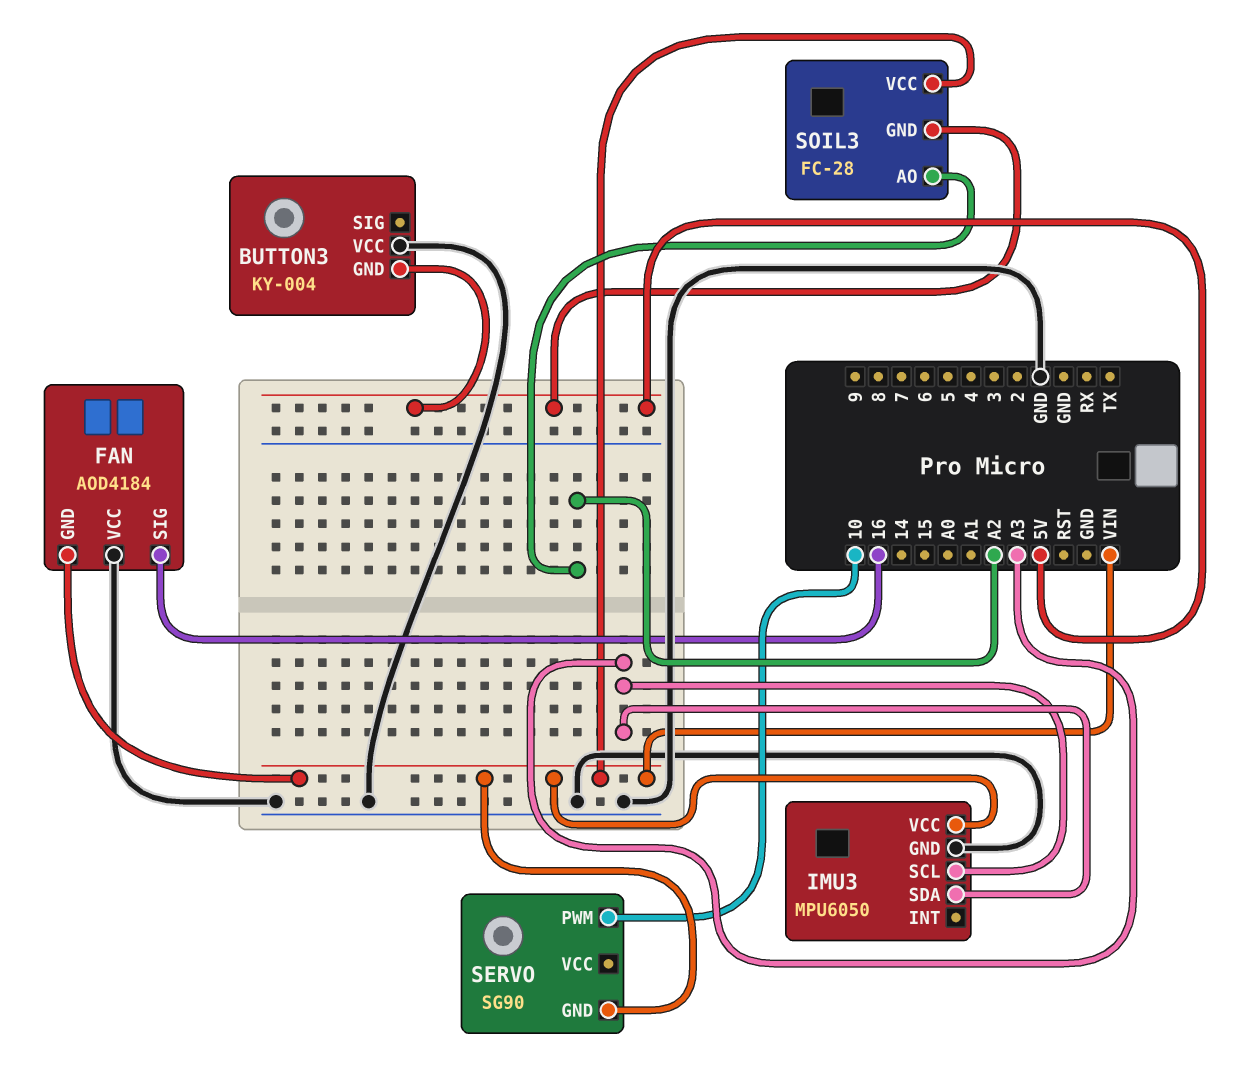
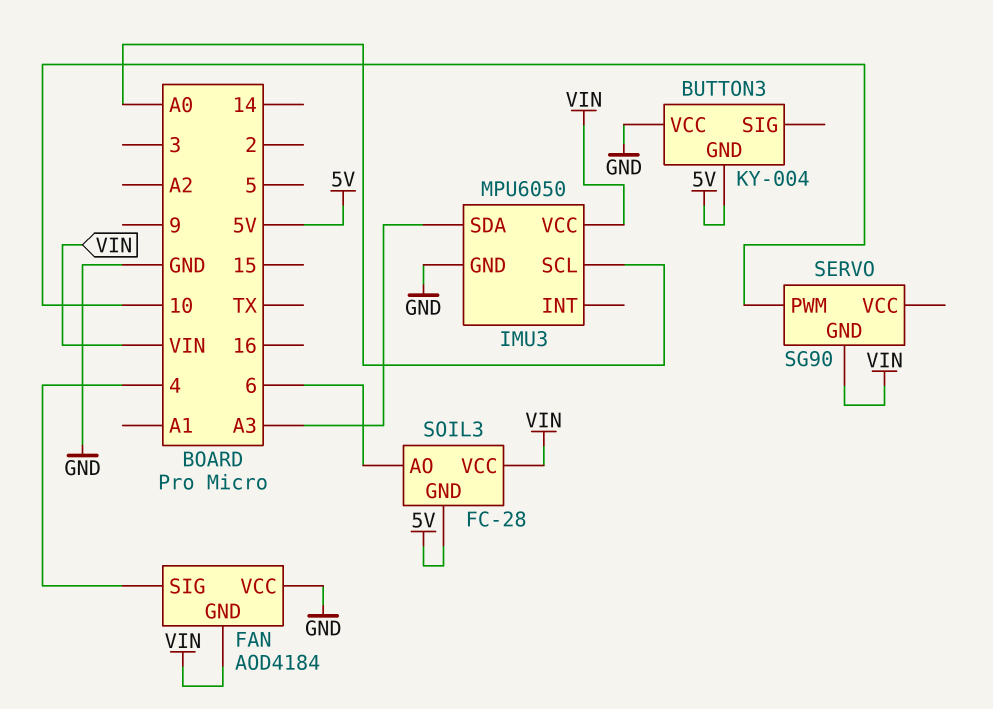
FAN pin SIG: 16 -> 4
IMU3 pin SCL: A3 -> A0
SOIL3 pin AO: A2 -> 6

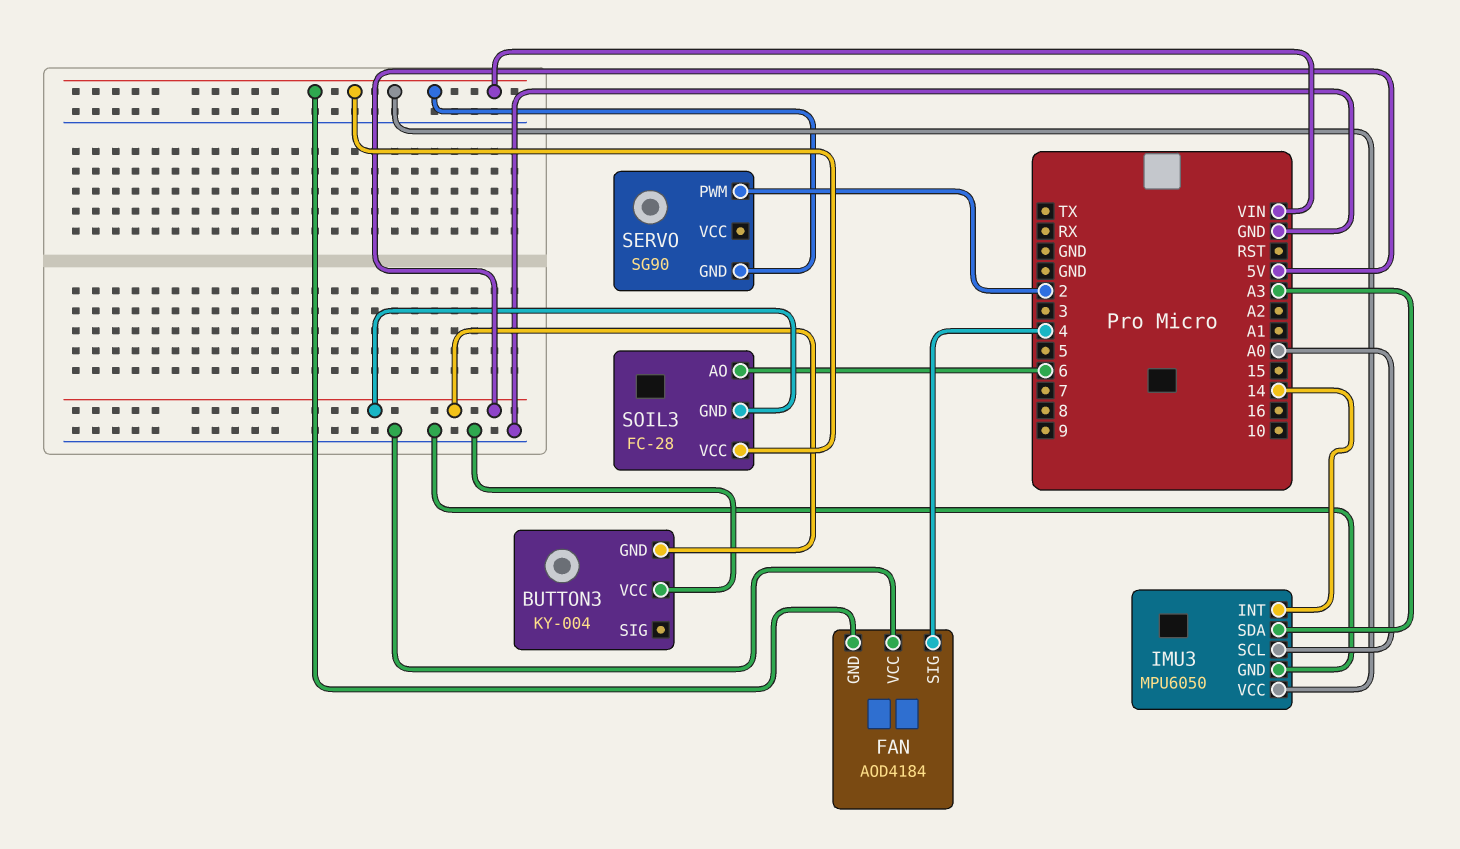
IMU3 pin INT: none -> 14
SERVO pin PWM: 10 -> 2

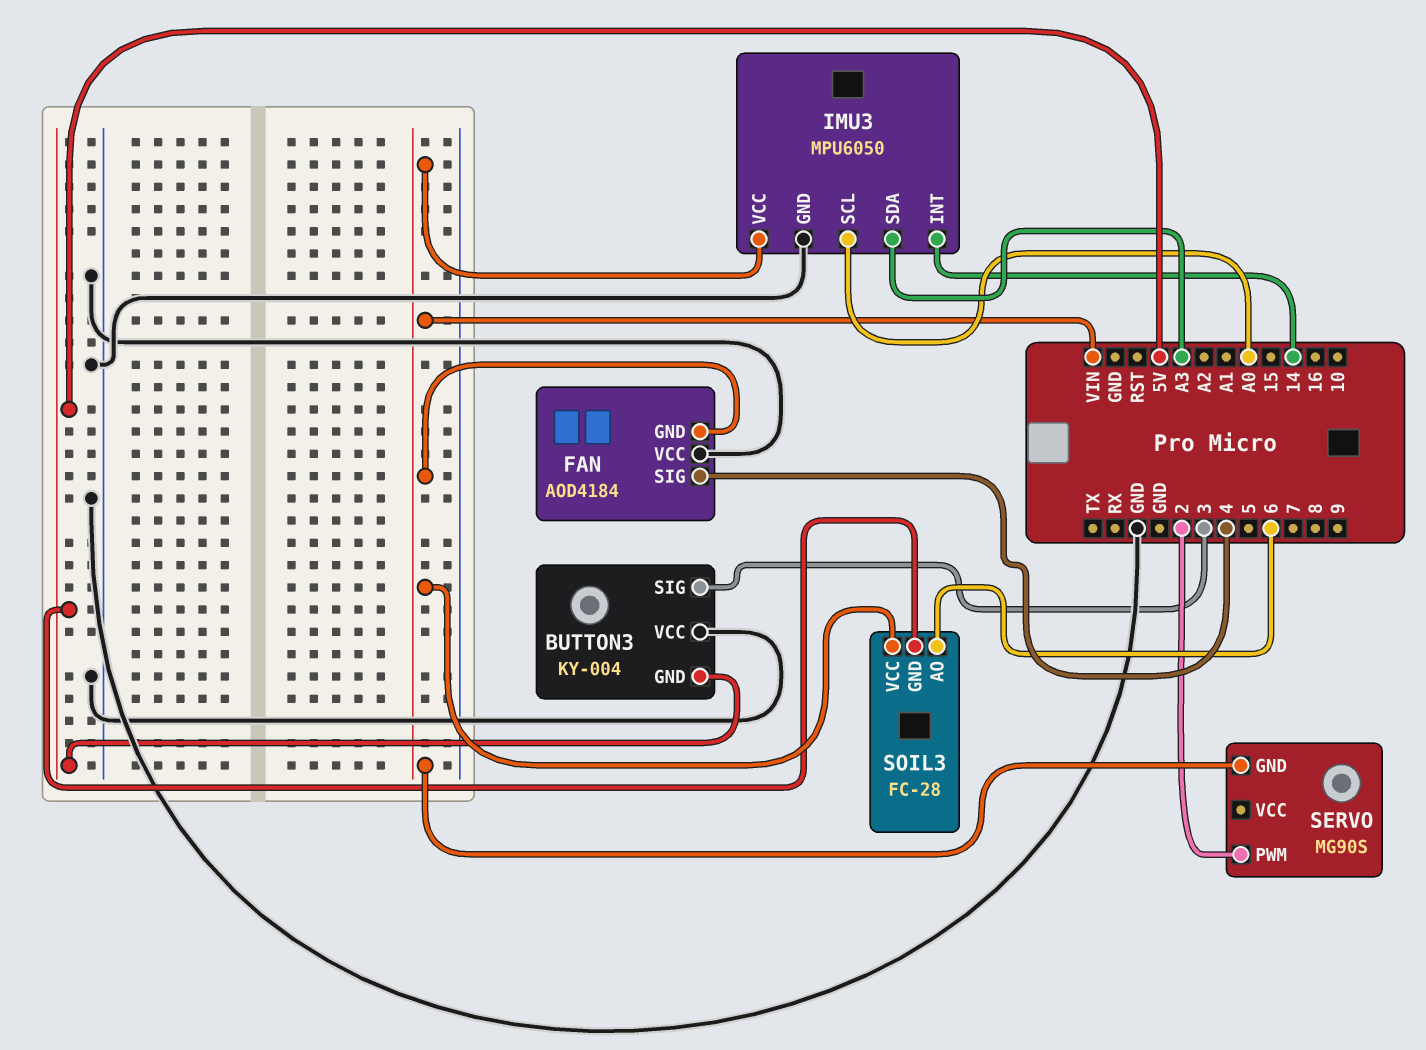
BUTTON3 pin SIG: none -> 3
SERVO: SG90 -> MG90S

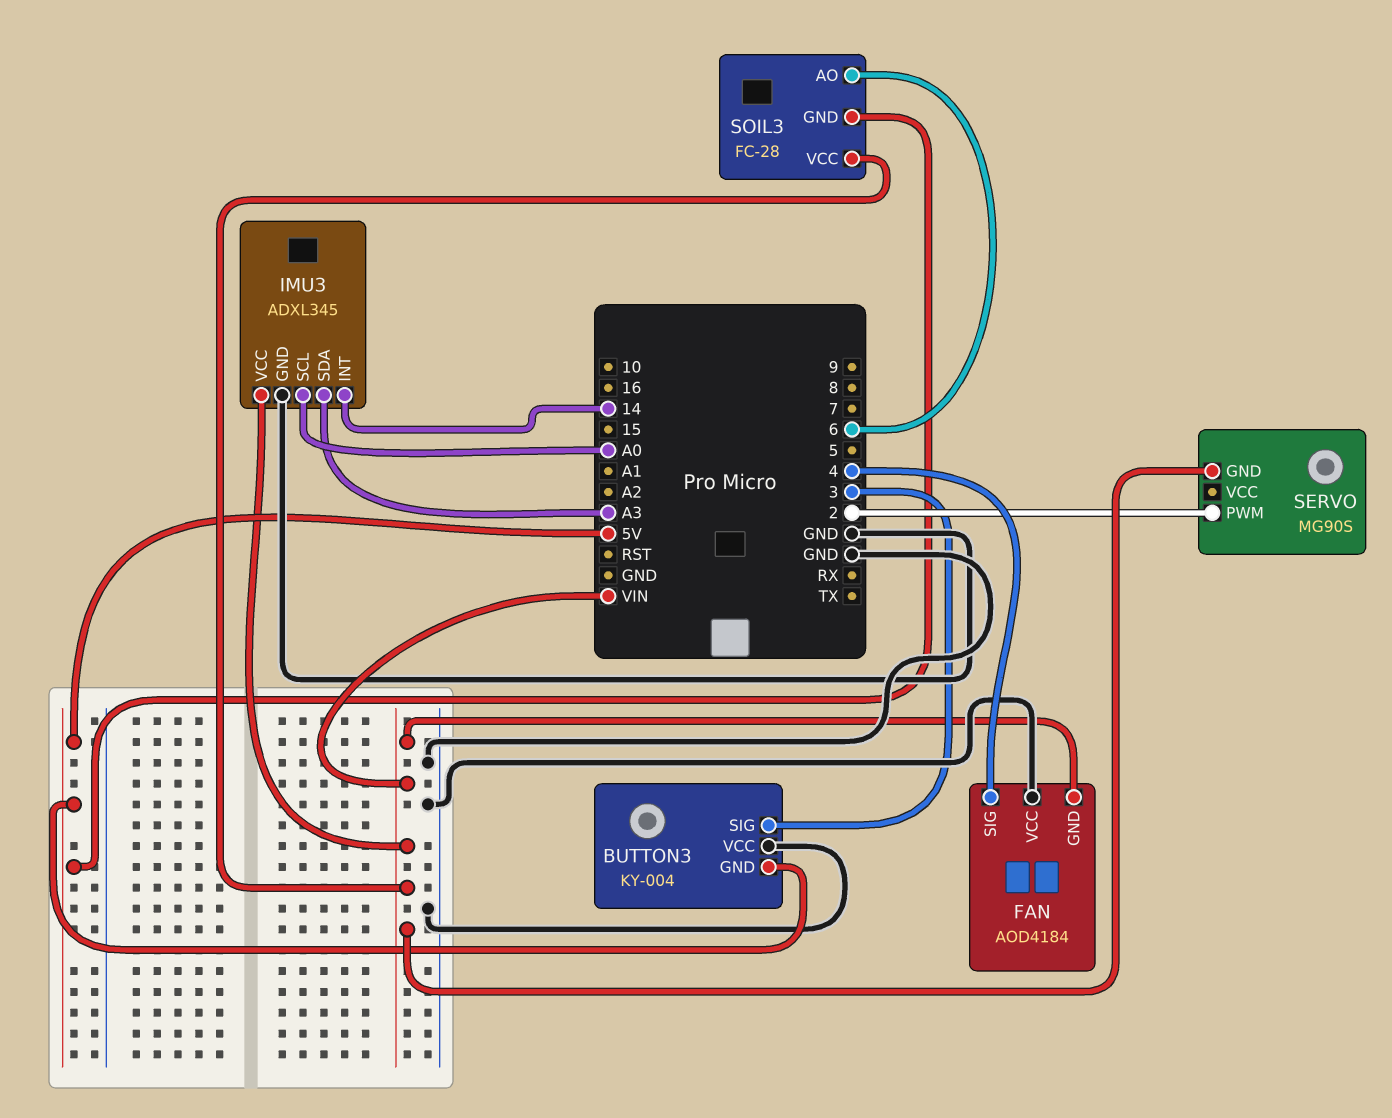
IMU3: MPU6050 -> ADXL345

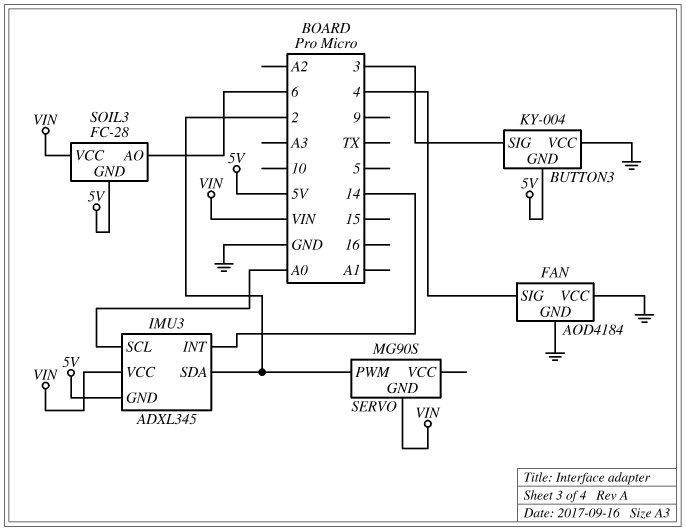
FAN pin GND: VIN -> GND
IMU3 pin GND: GND -> 5V
IMU3 pin SDA: A3 -> 2

